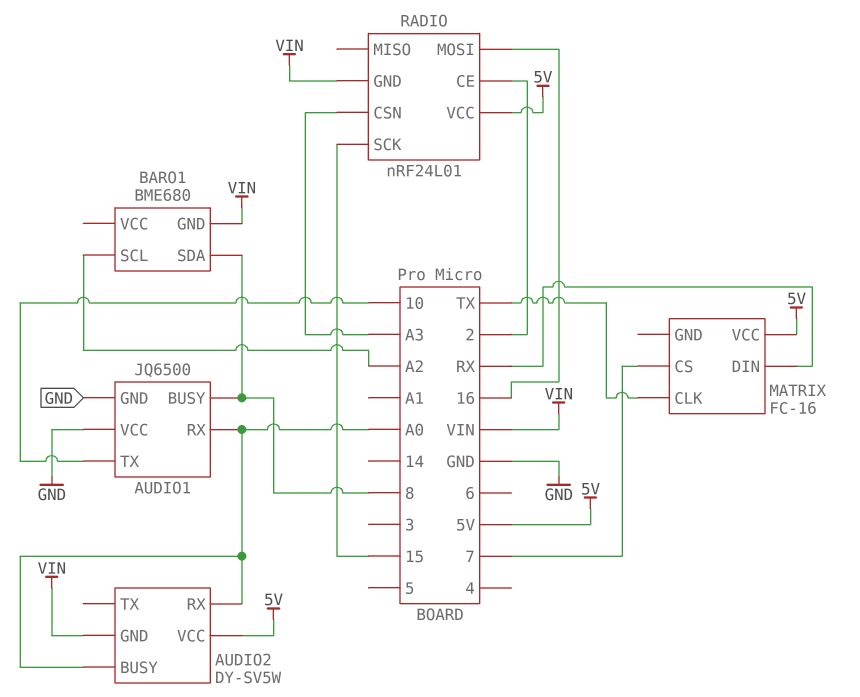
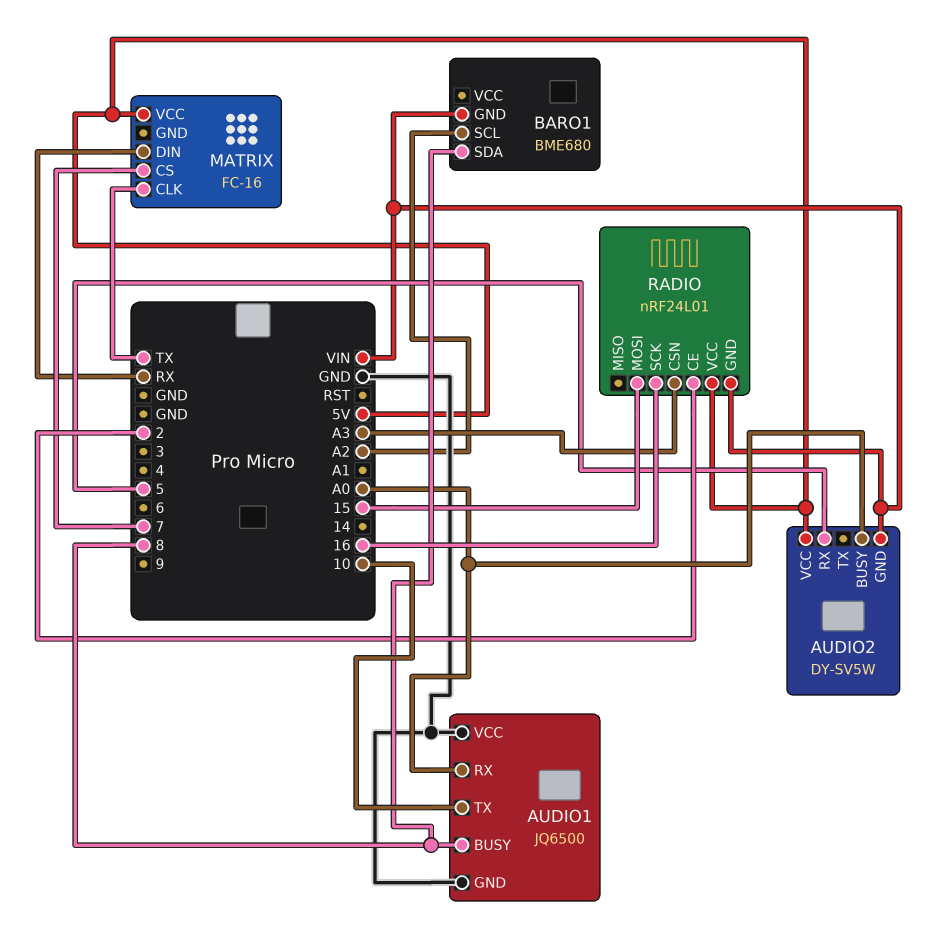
AUDIO2 pin RX: A0 -> 5
RADIO pin MOSI: 16 -> 15
RADIO pin SCK: 15 -> 16

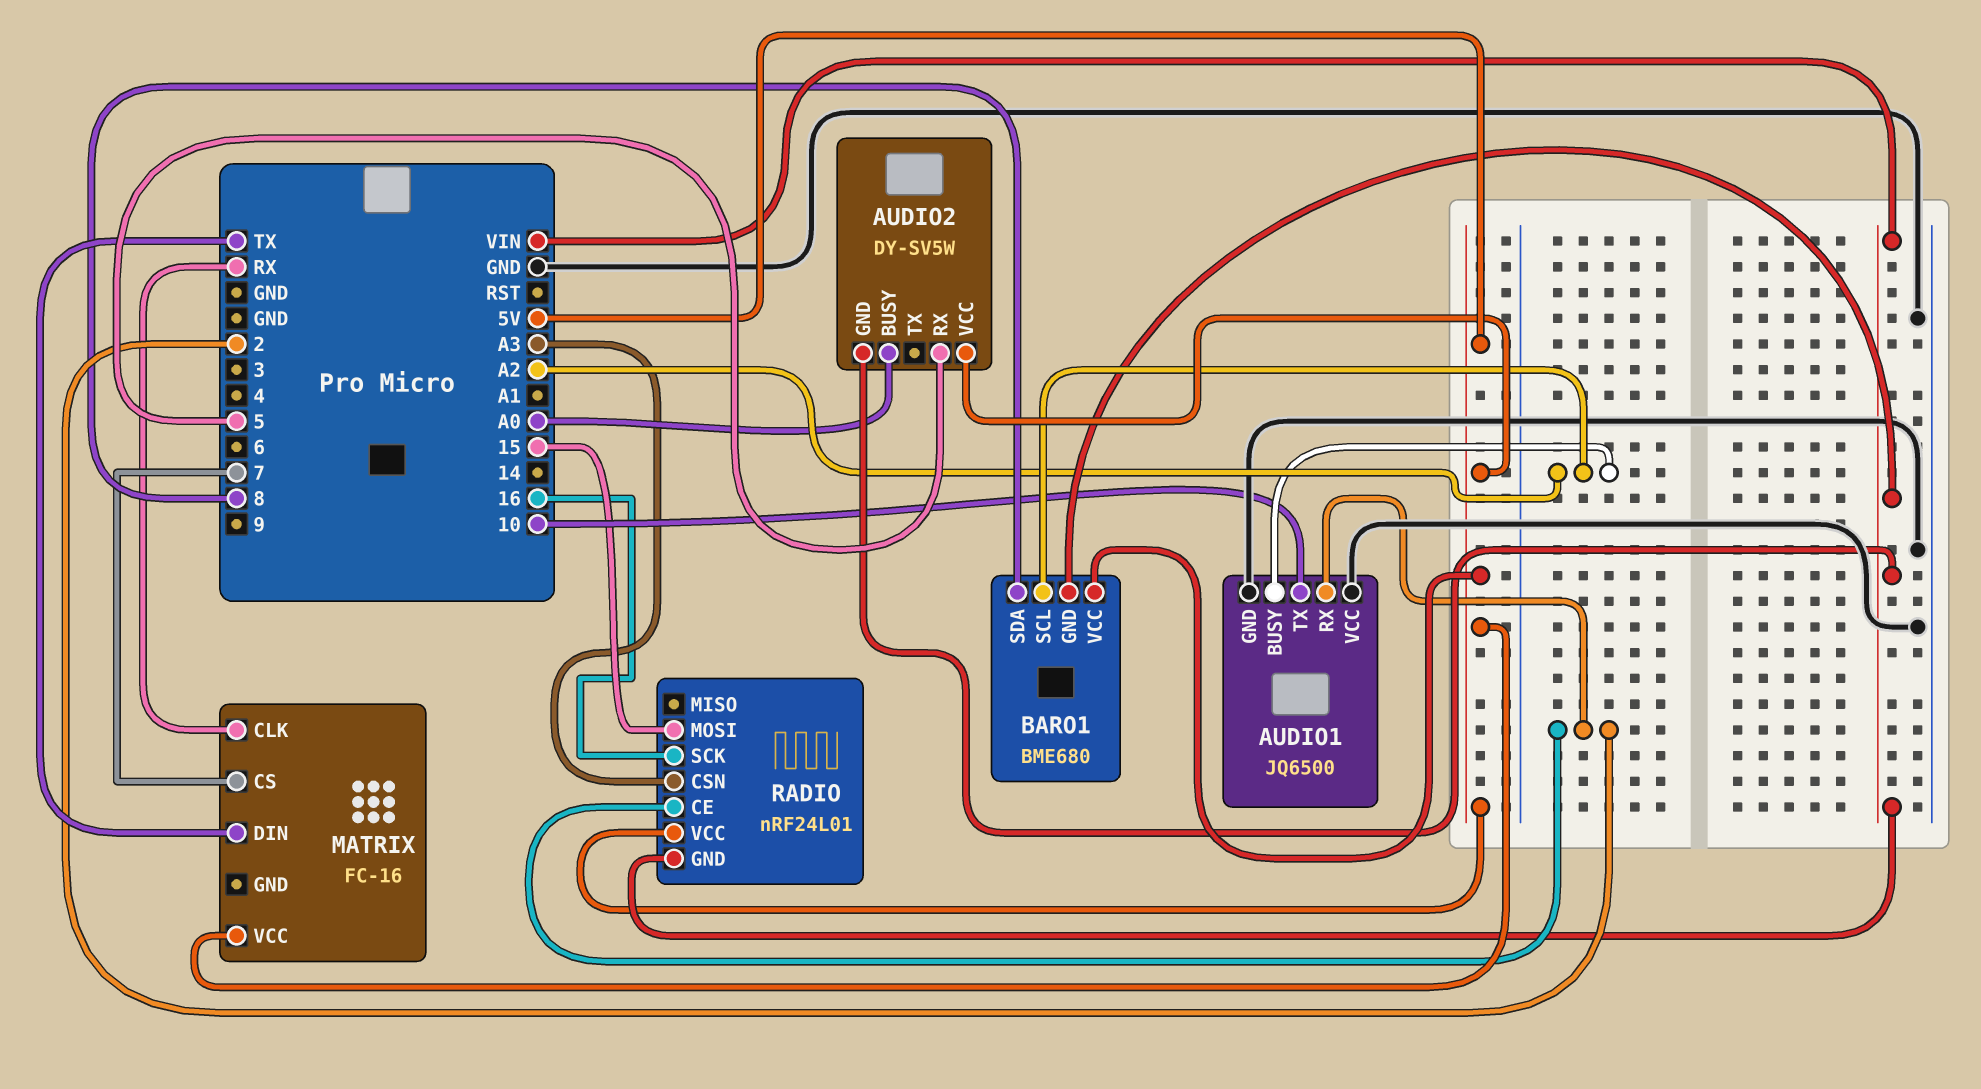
AUDIO1 pin BUSY: 8 -> A2
AUDIO1 pin RX: A0 -> 2
BARO1 pin VCC: none -> 5V
MATRIX pin CLK: TX -> RX
MATRIX pin DIN: RX -> TX

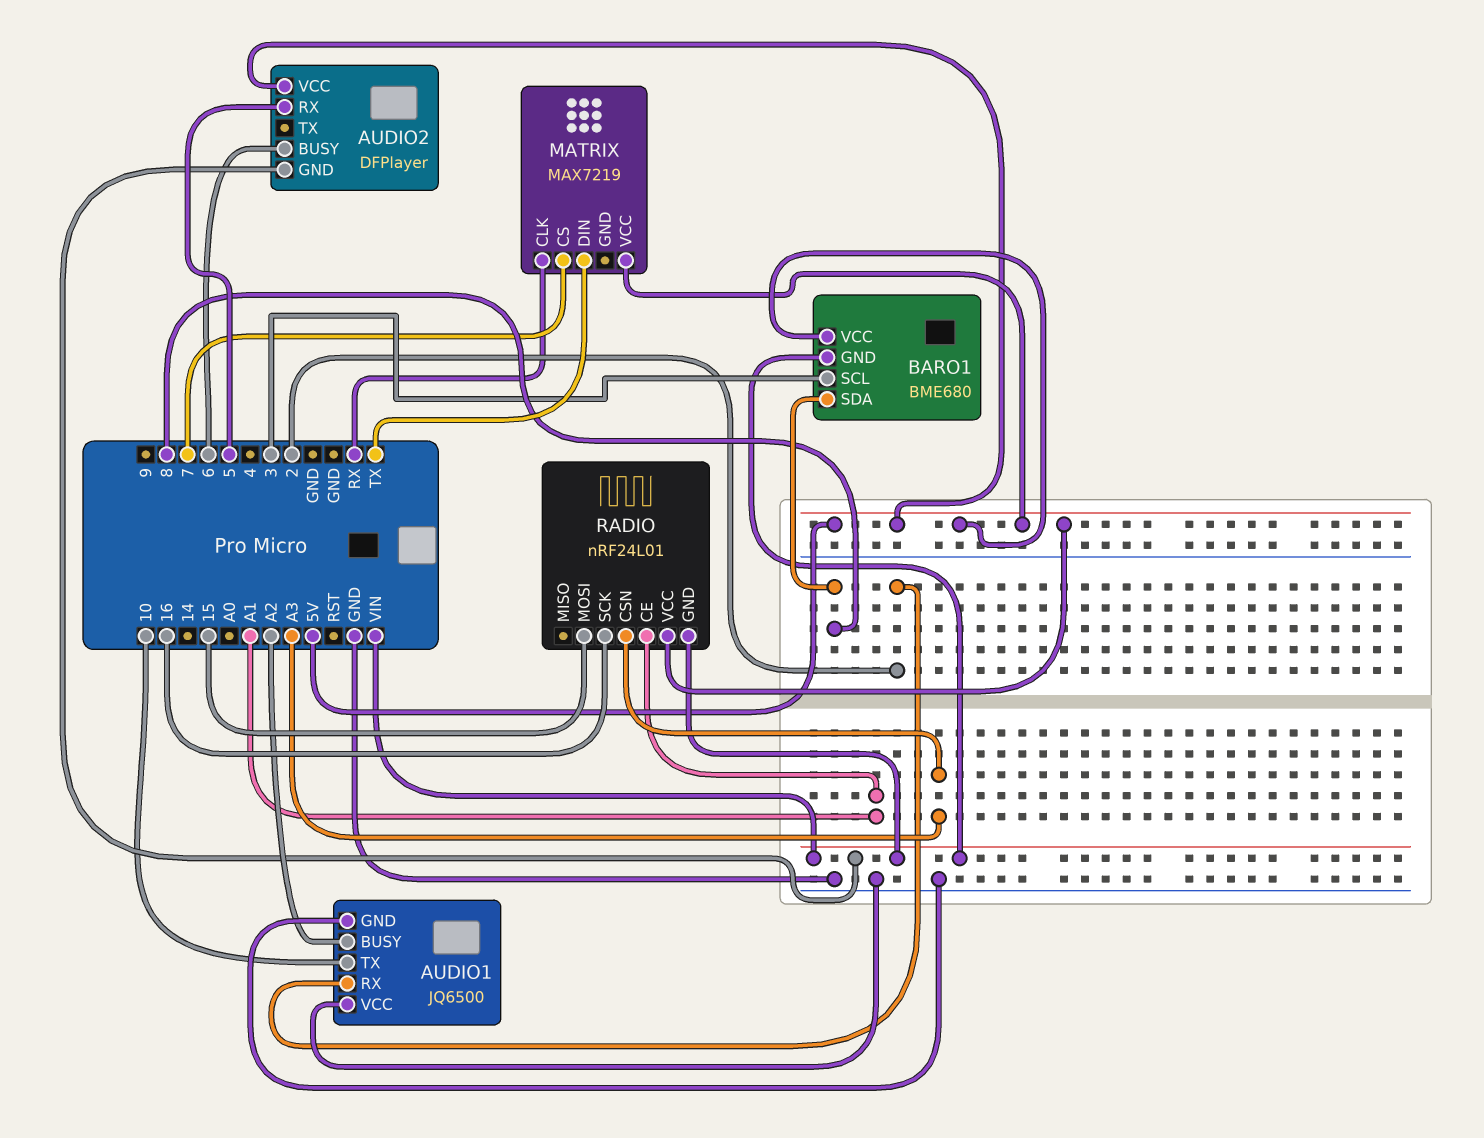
AUDIO2: DY-SV5W -> DFPlayer
AUDIO2 pin BUSY: A0 -> 6
BARO1 pin SCL: A2 -> 3
MATRIX: FC-16 -> MAX7219
RADIO pin CE: 2 -> A1

